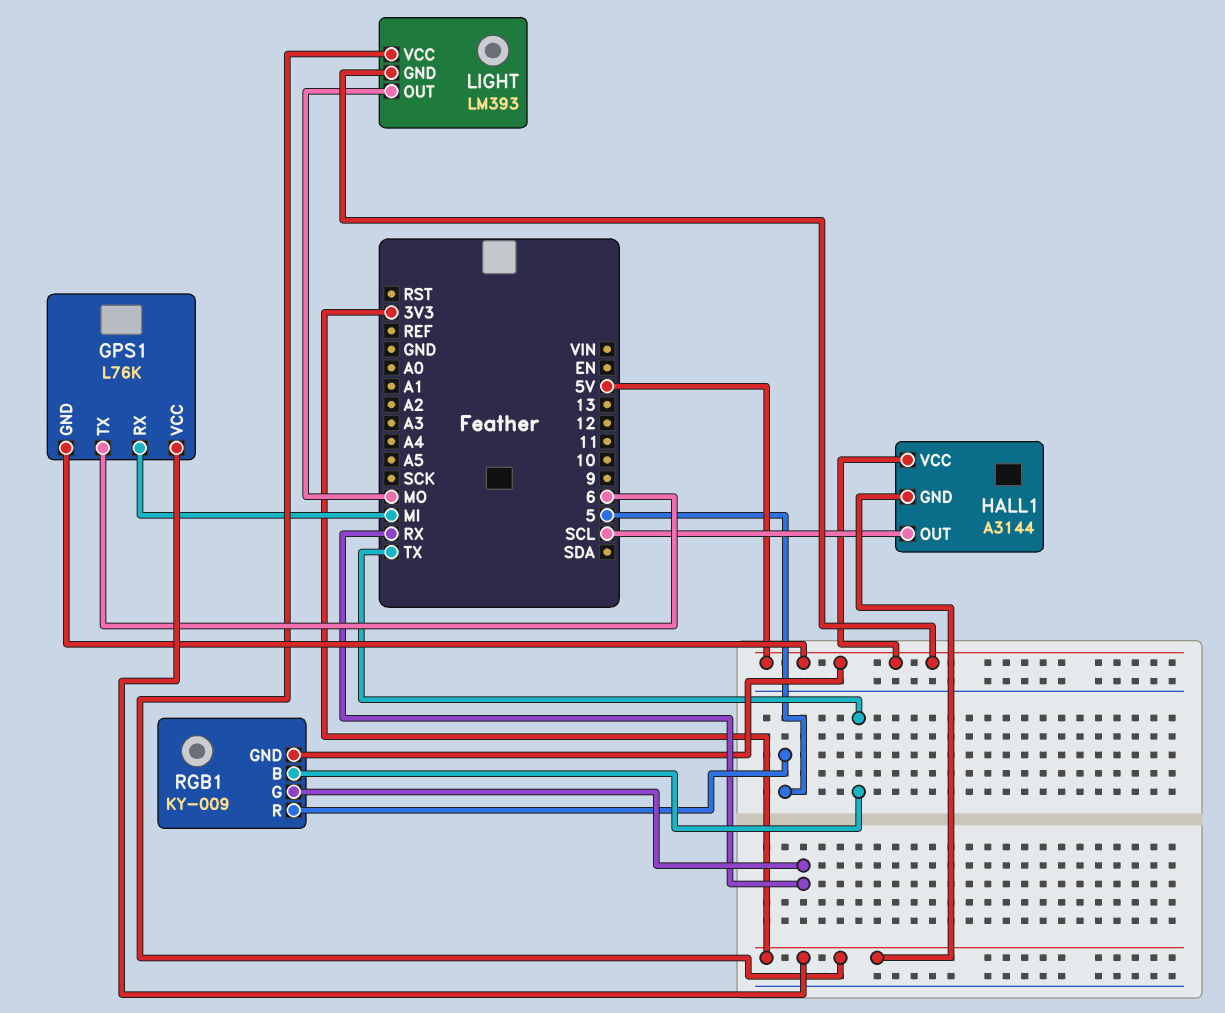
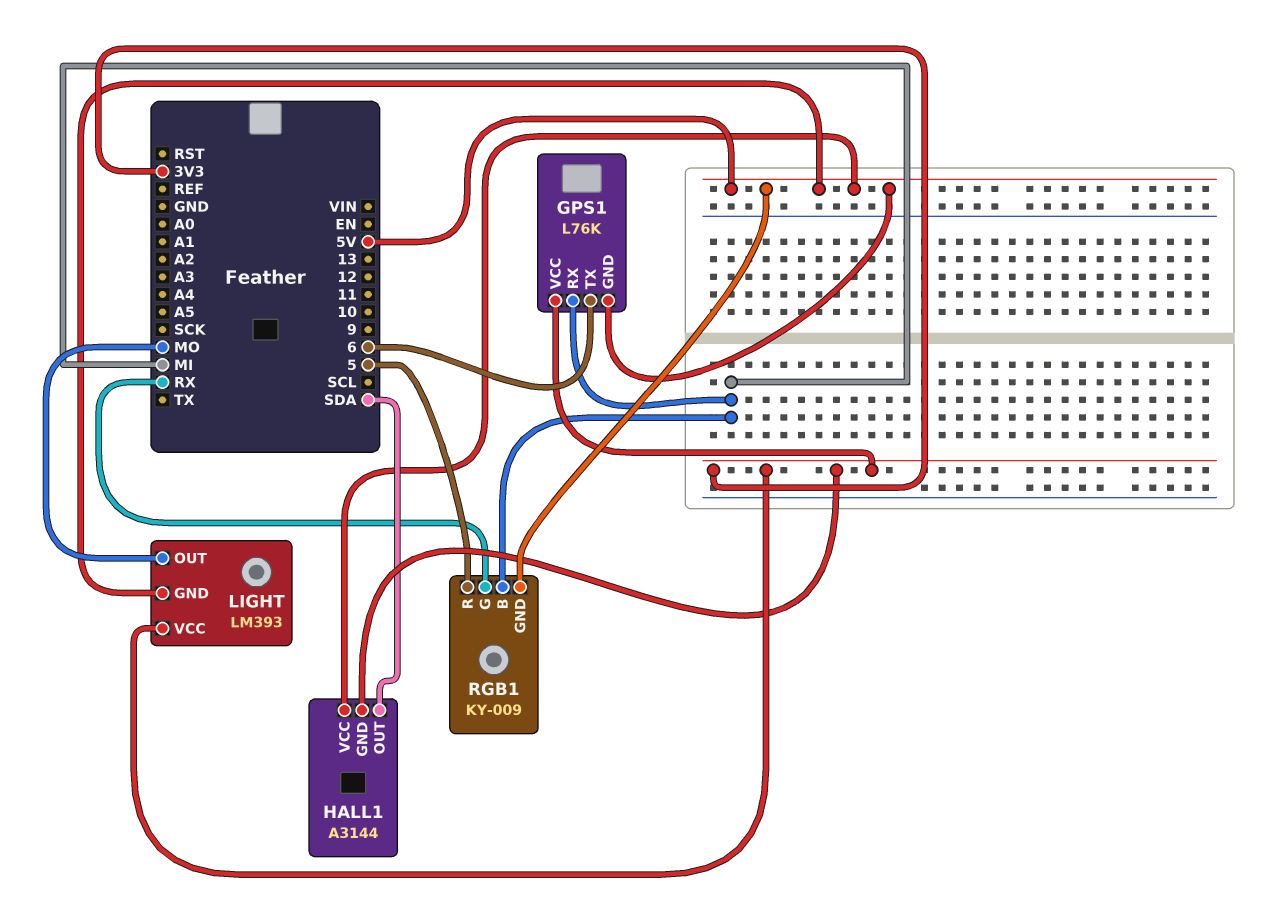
HALL1 pin OUT: SCL -> SDA
RGB1 pin B: TX -> MI

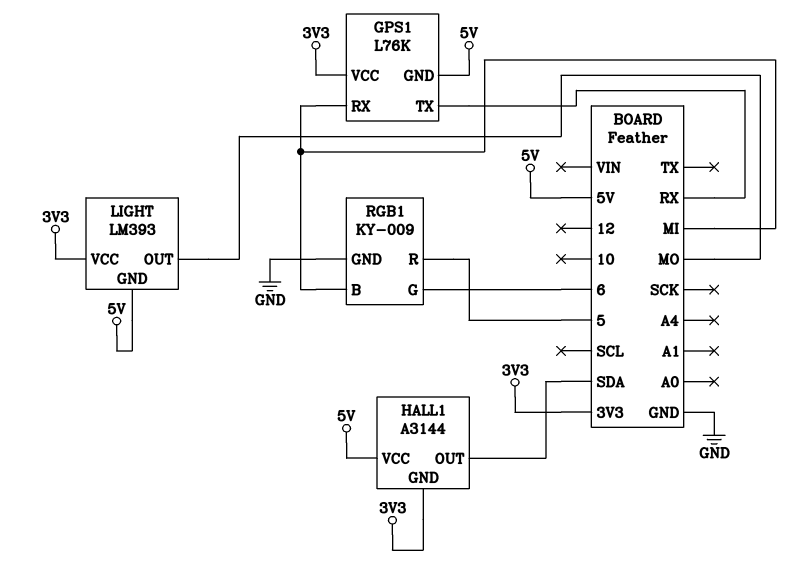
GPS1 pin TX: 6 -> RX
RGB1 pin G: RX -> 6
RGB1 pin GND: 5V -> GND

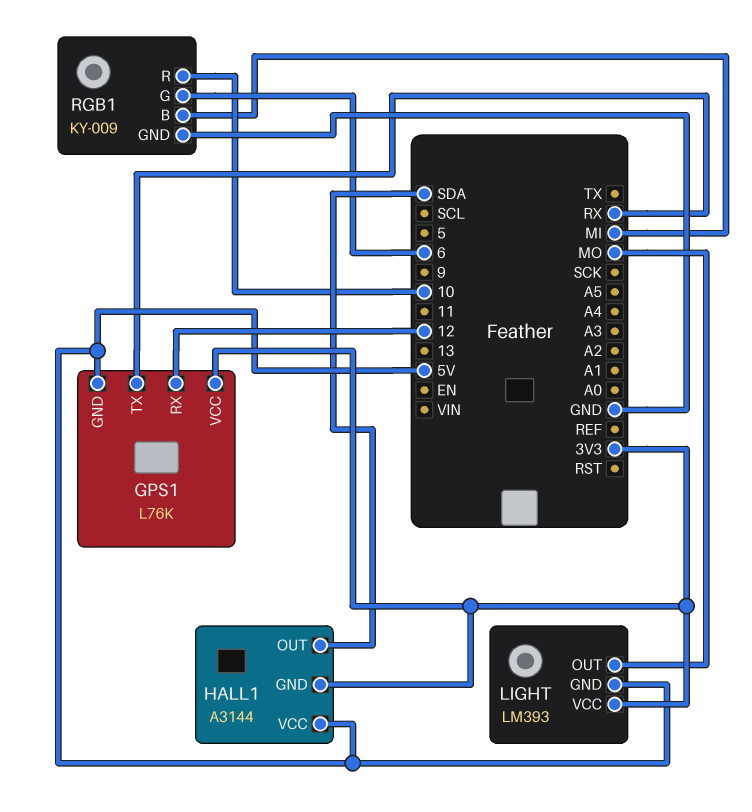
GPS1 pin RX: MI -> 12
RGB1 pin R: 5 -> 10

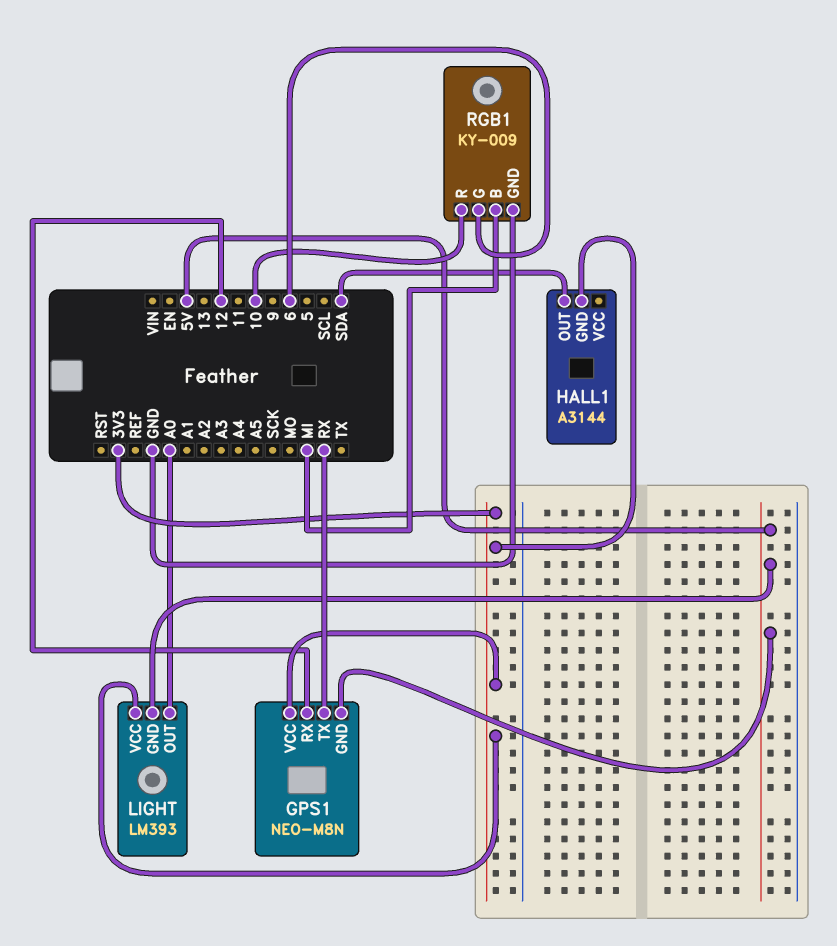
GPS1: L76K -> NEO-M8N
HALL1 pin VCC: 5V -> none
LIGHT pin OUT: MO -> A0

